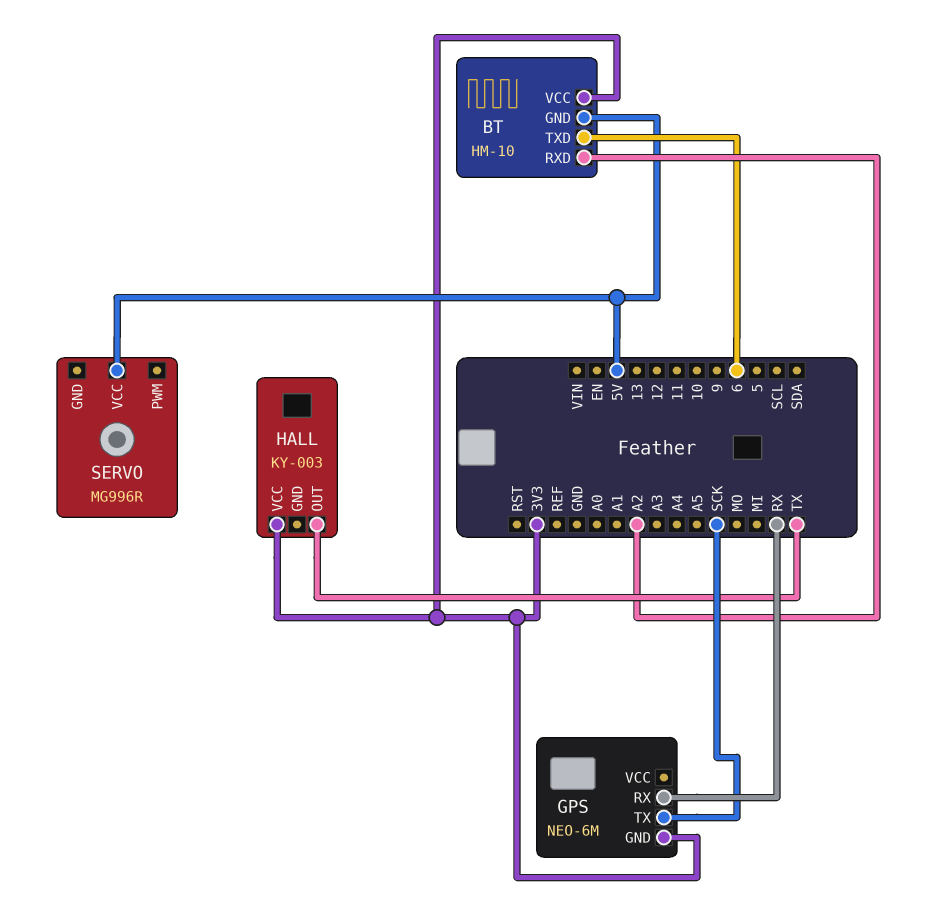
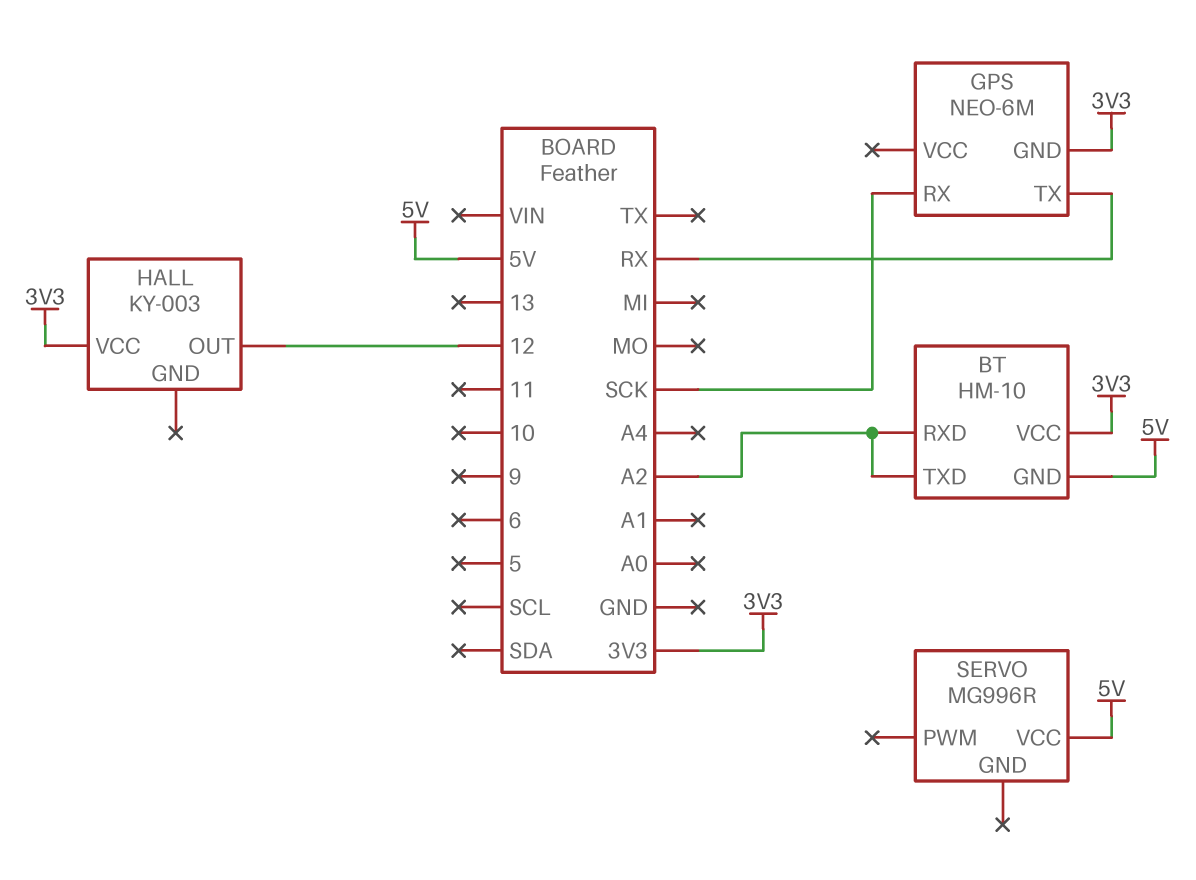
BT pin TXD: 6 -> A2
GPS pin RX: RX -> SCK
GPS pin TX: SCK -> RX
HALL pin OUT: TX -> 12

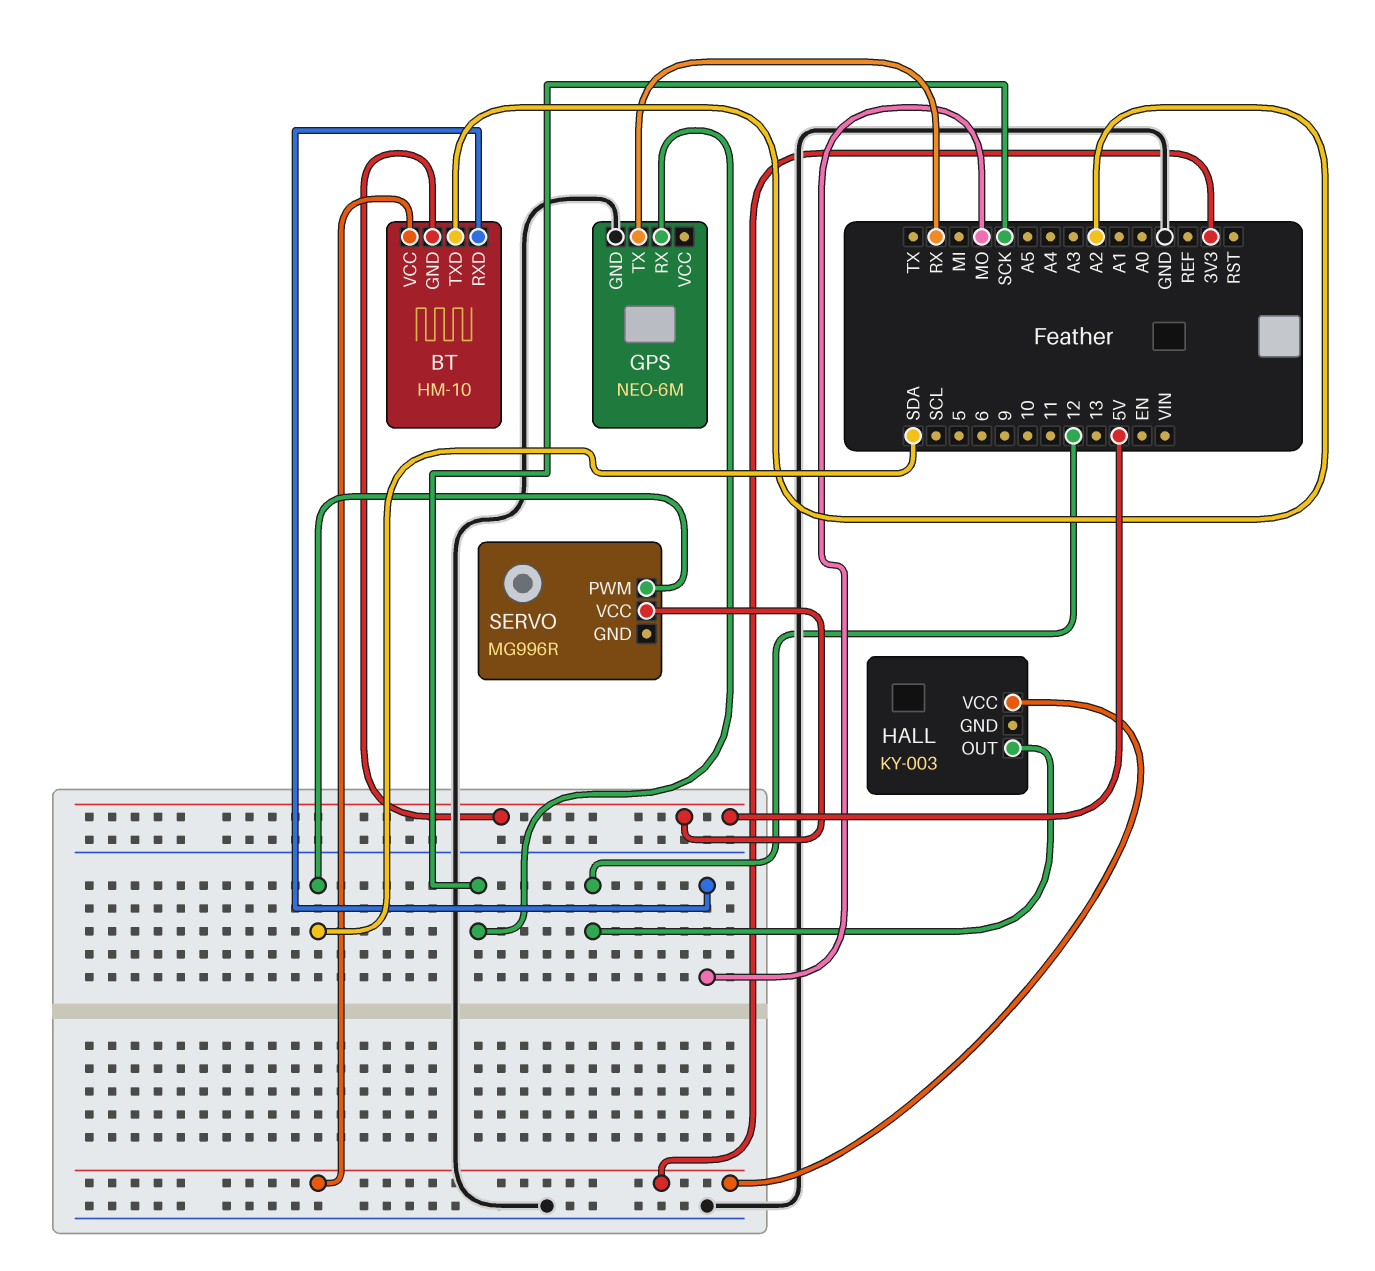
BT pin RXD: A2 -> MO
GPS pin GND: 3V3 -> GND
SERVO pin PWM: none -> SDA

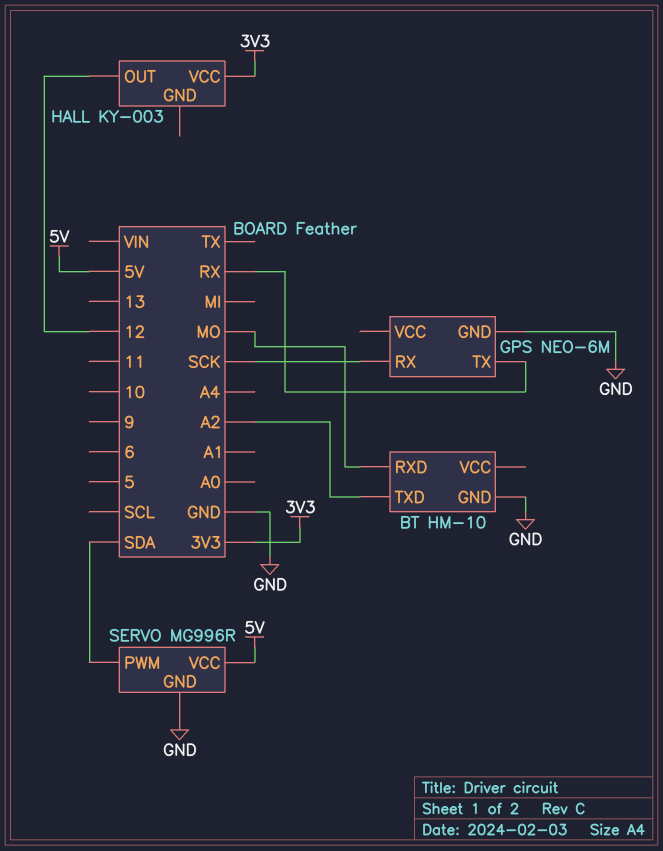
BT pin GND: 5V -> GND
BT pin VCC: 3V3 -> none
SERVO pin GND: none -> GND

